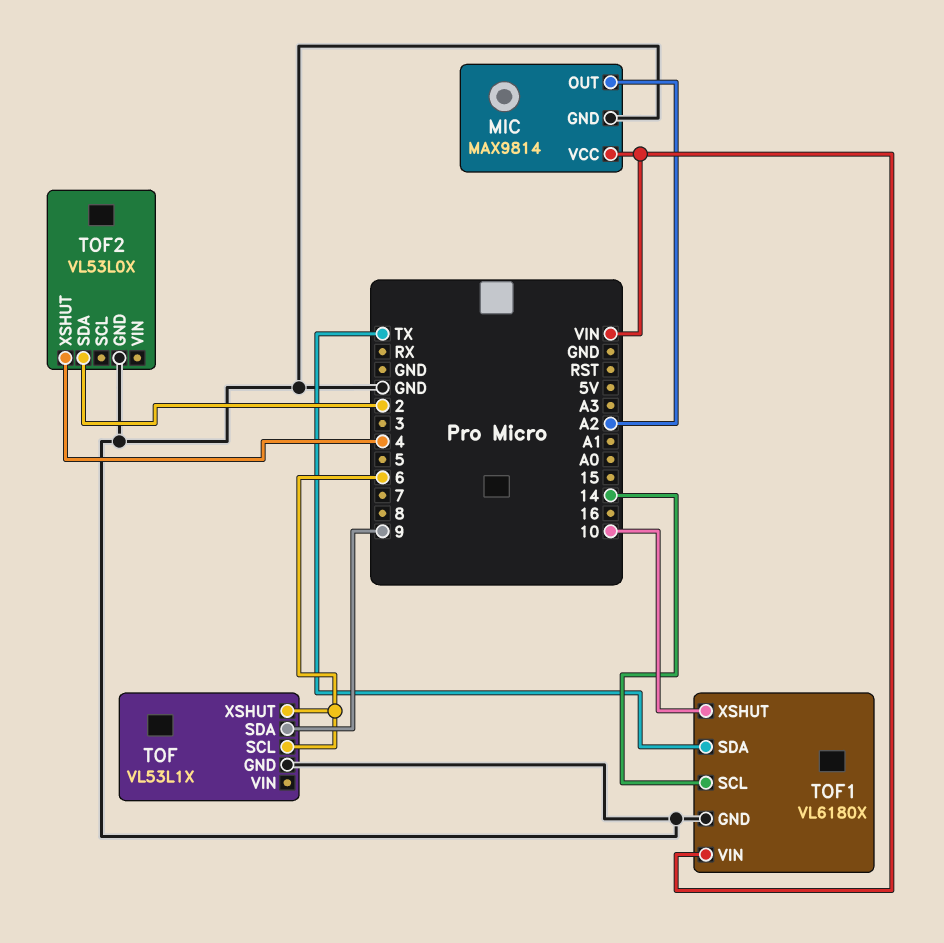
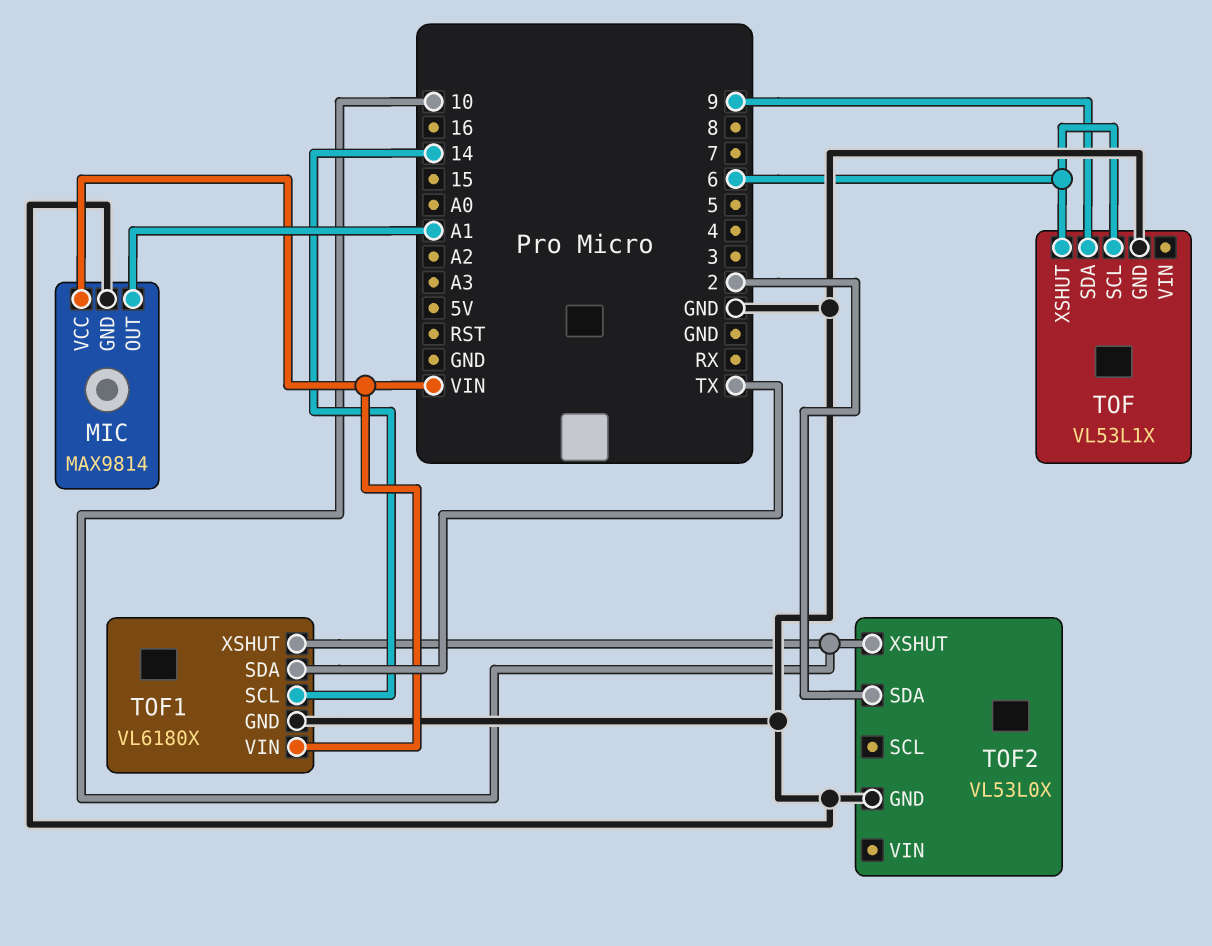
MIC pin OUT: A2 -> A1
TOF2 pin XSHUT: 4 -> 10

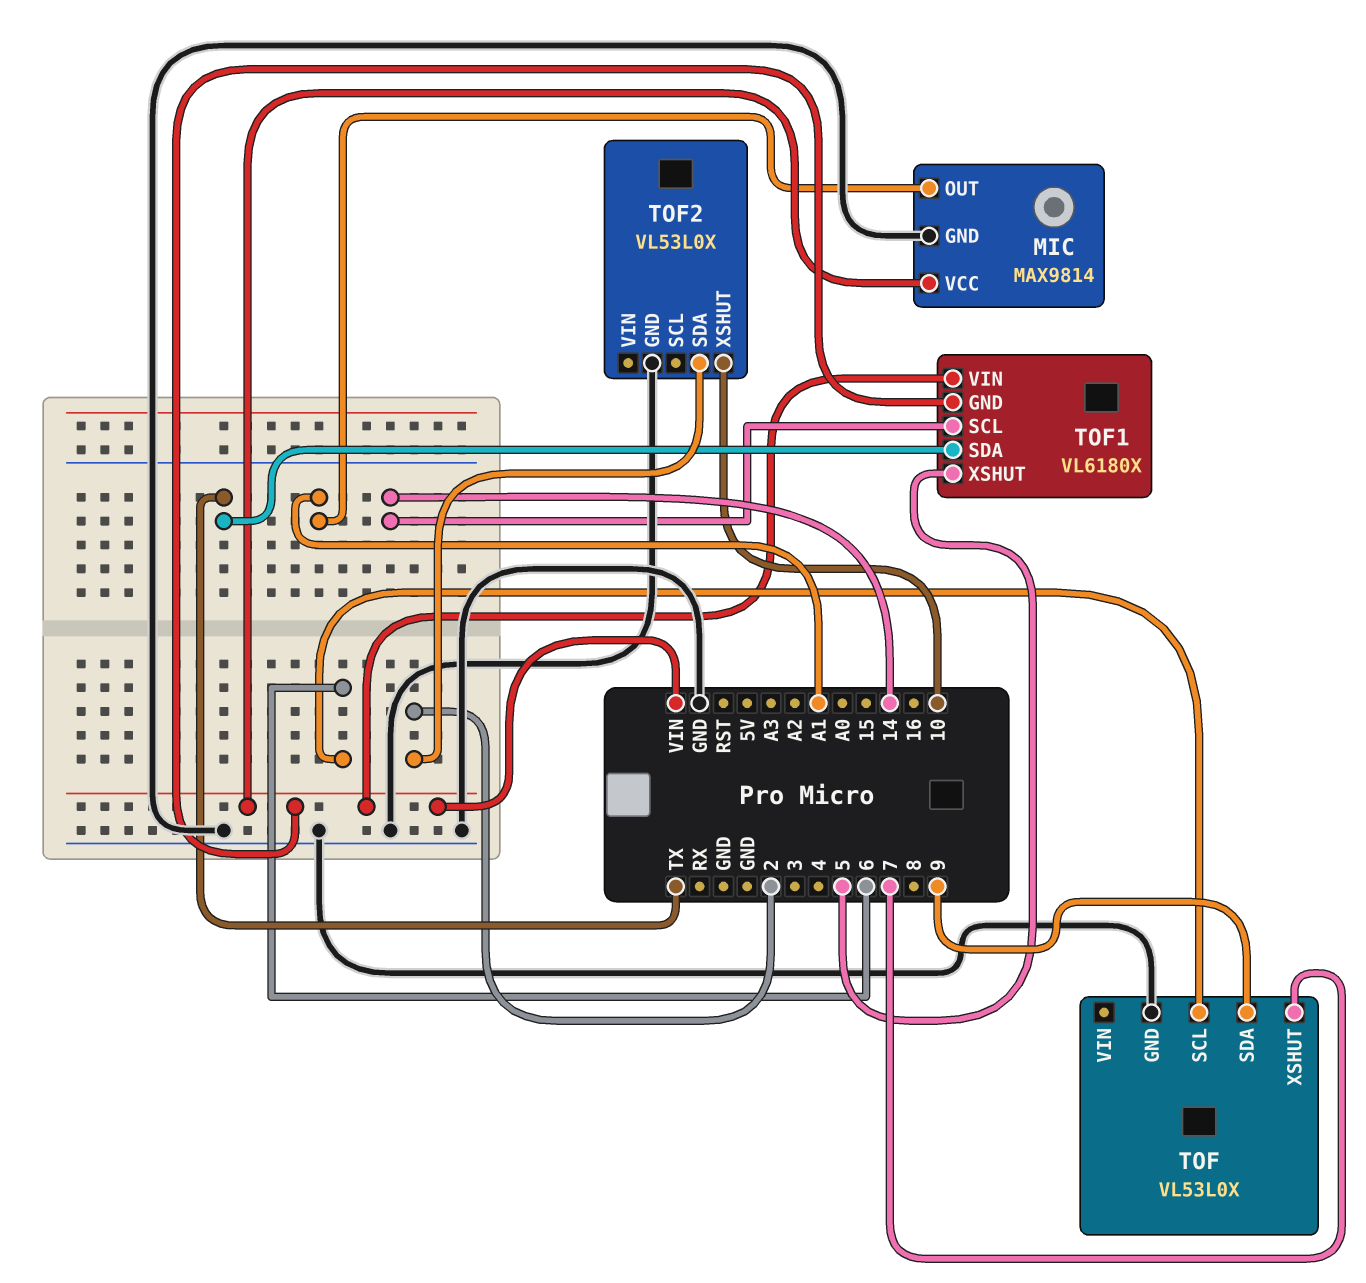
TOF: VL53L1X -> VL53L0X
TOF pin XSHUT: 6 -> 7
TOF1 pin GND: GND -> VIN
TOF1 pin XSHUT: 10 -> 5

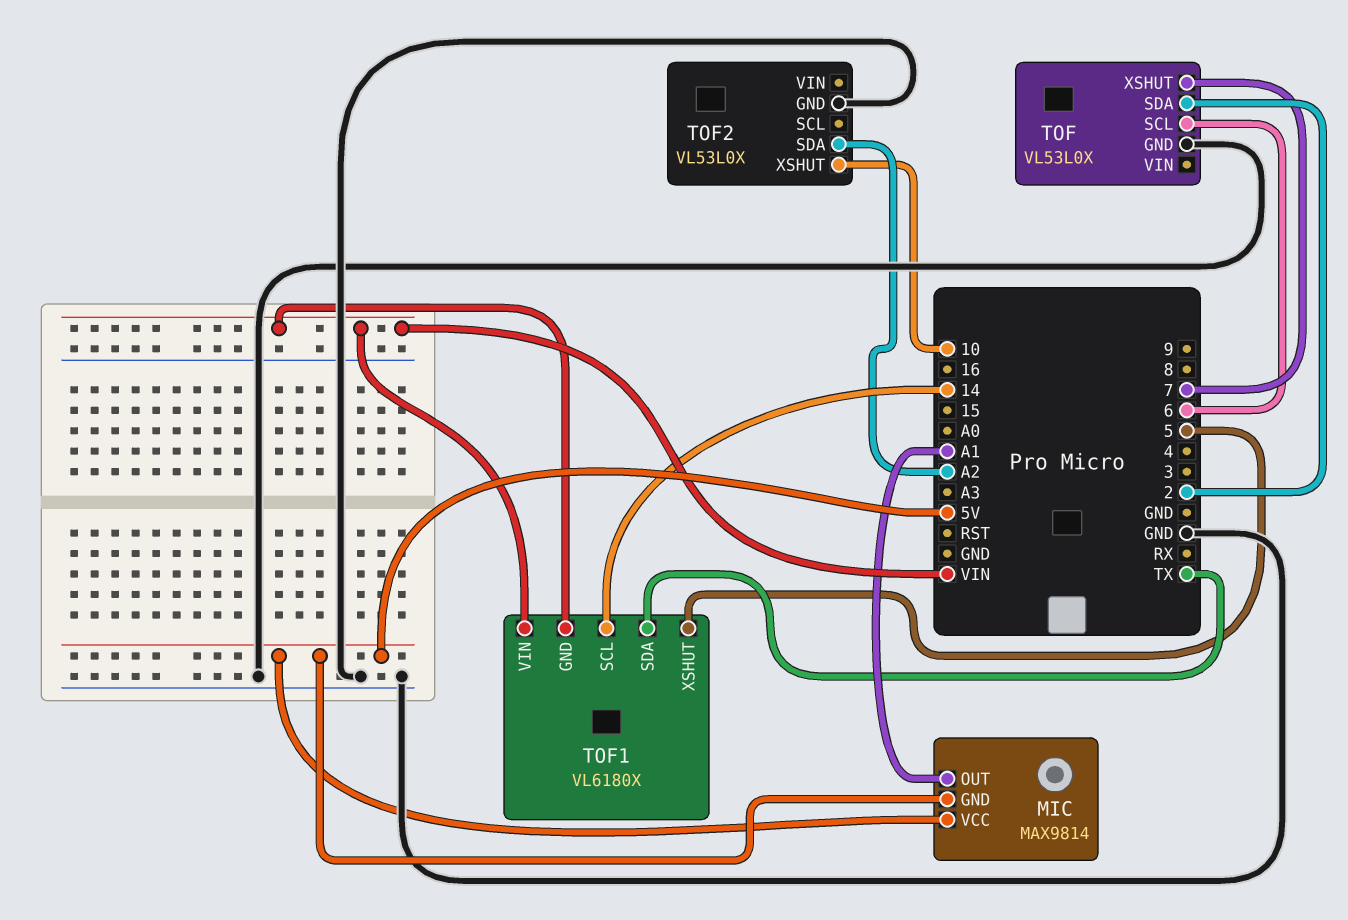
MIC pin GND: GND -> 5V
MIC pin VCC: VIN -> 5V
TOF pin SDA: 9 -> 2
TOF2 pin SDA: 2 -> A2

